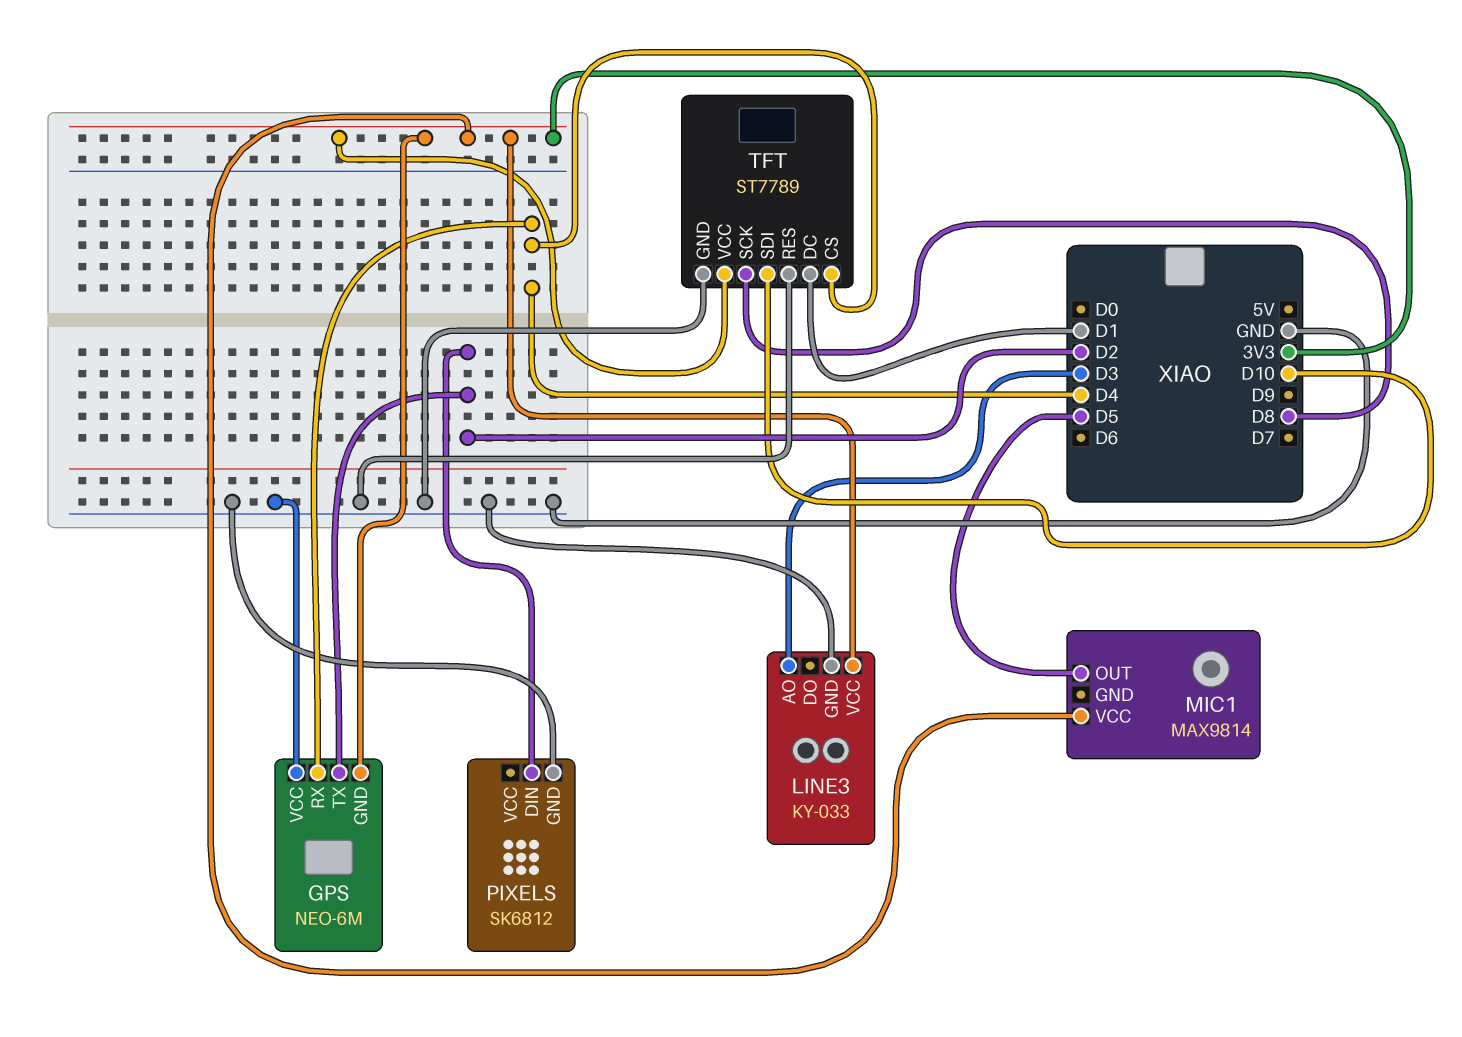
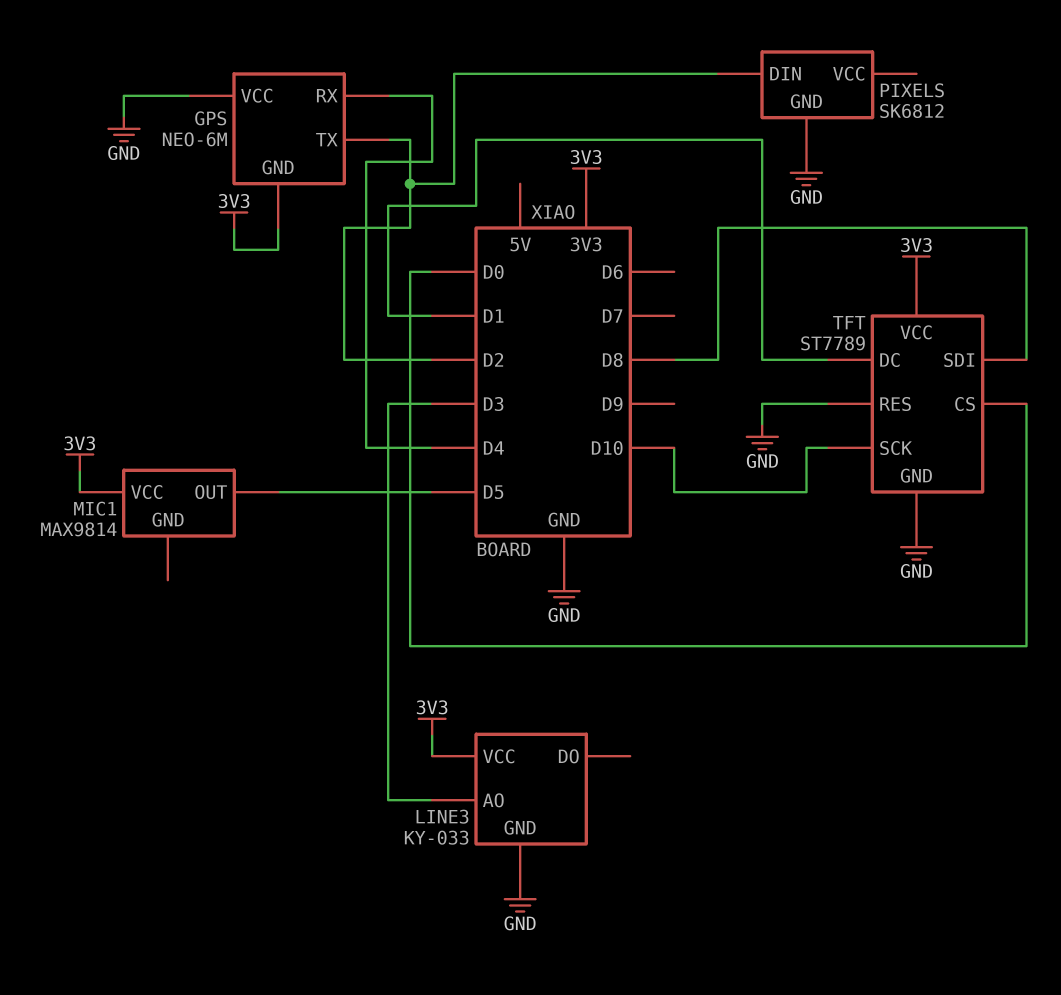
TFT pin CS: D4 -> D0
TFT pin SCK: D8 -> D10
TFT pin SDI: D10 -> D8

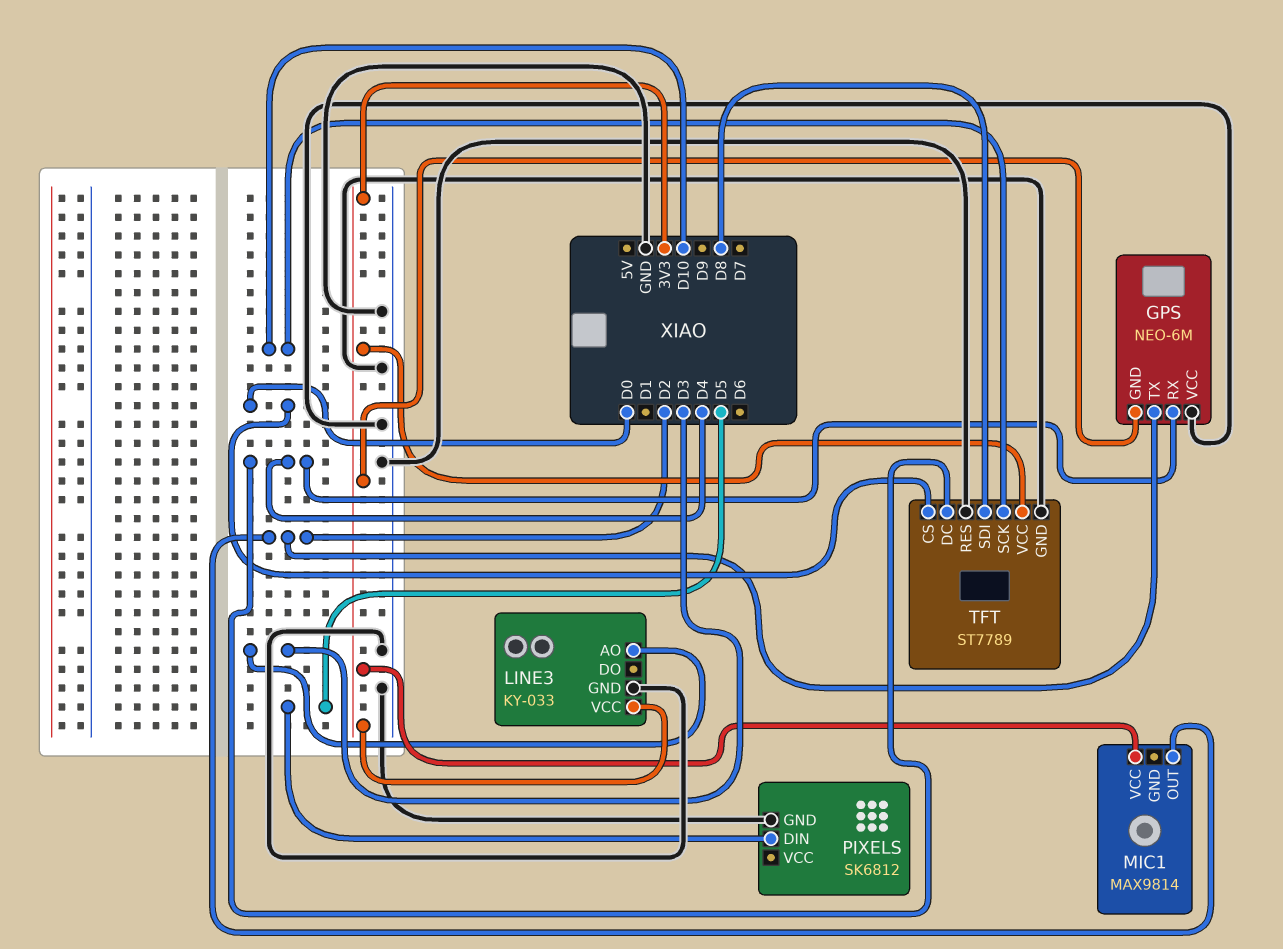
MIC1 pin OUT: D5 -> D2
PIXELS pin DIN: D2 -> D5
TFT pin DC: D1 -> D4

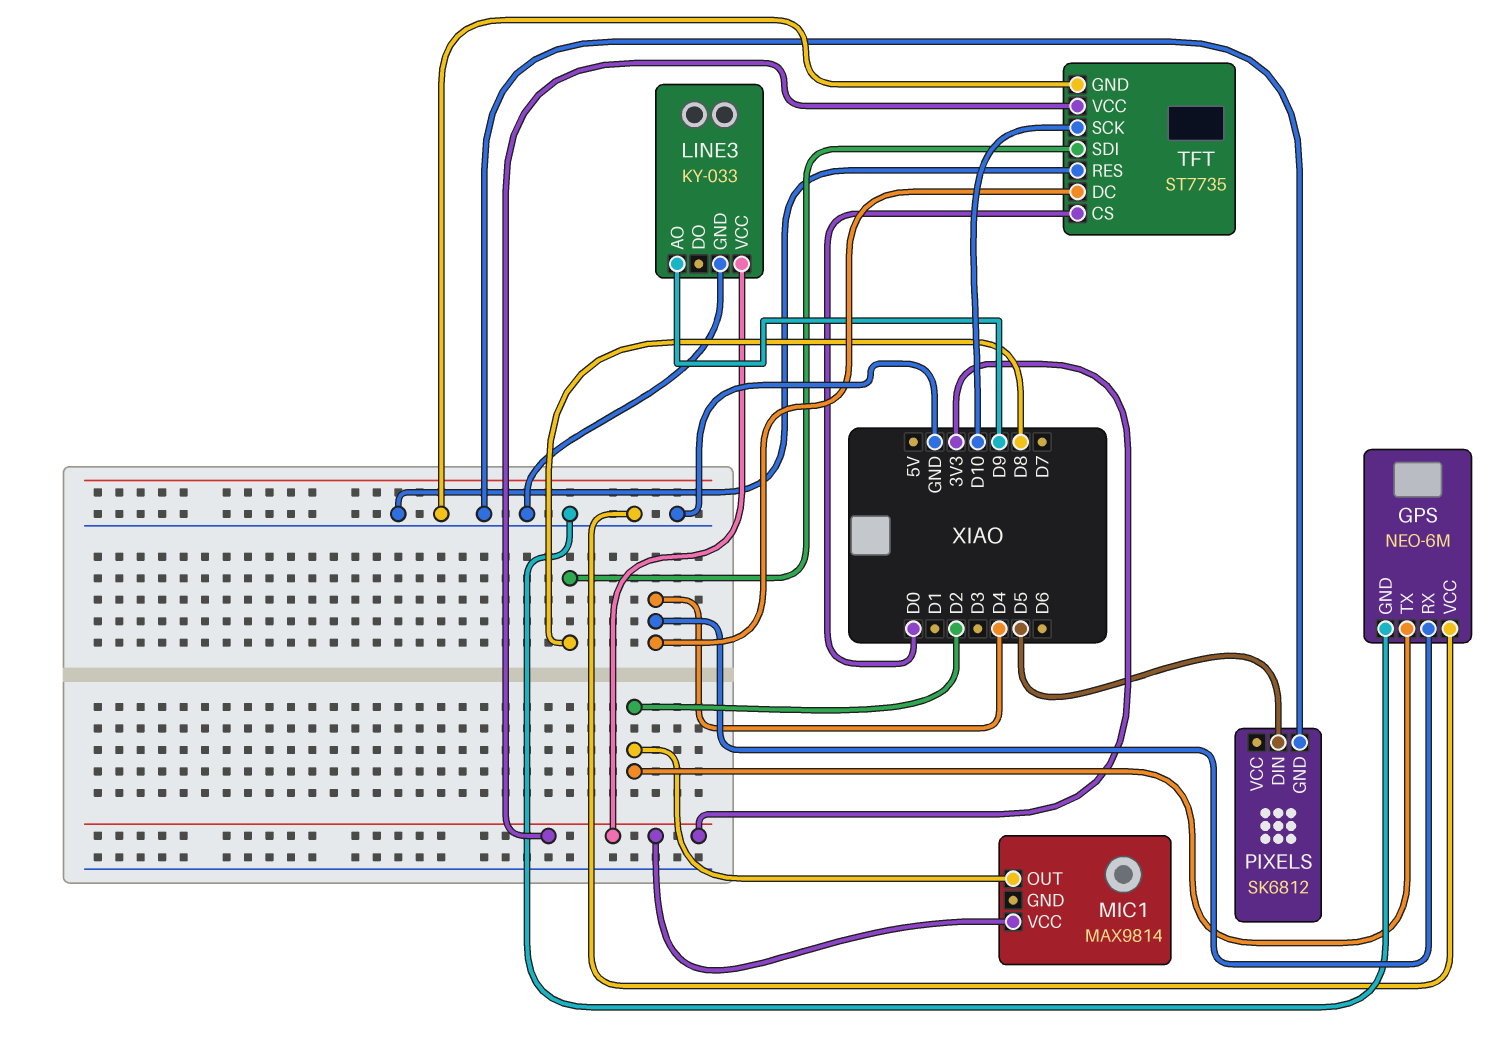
GPS pin GND: 3V3 -> GND
LINE3 pin AO: D3 -> D9
TFT: ST7789 -> ST7735

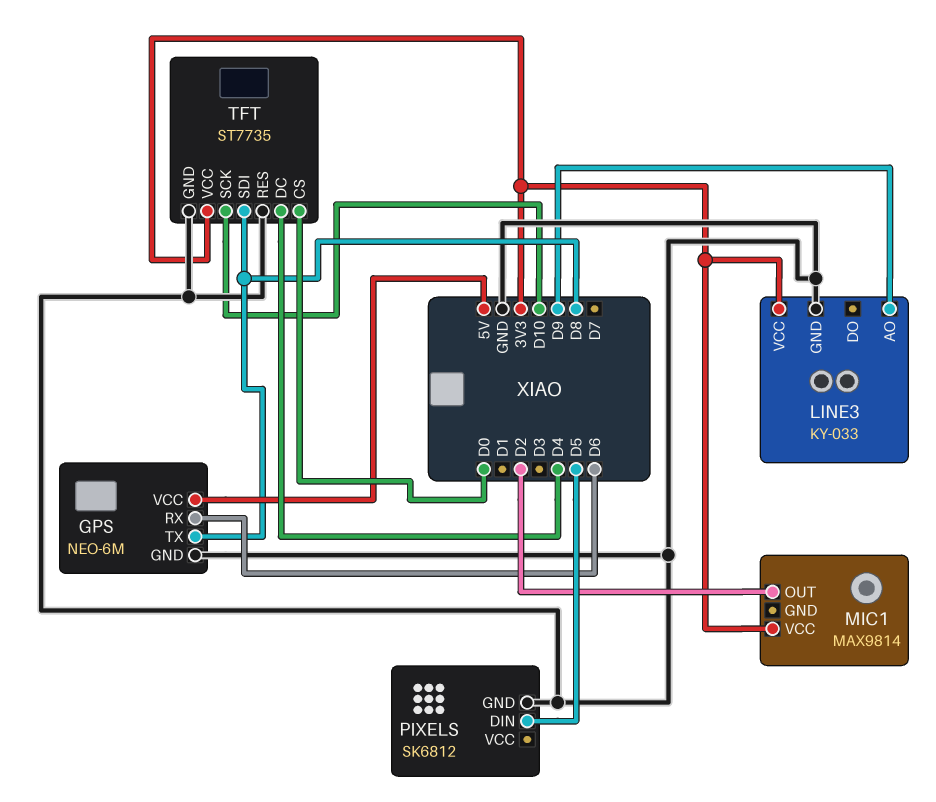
GPS pin RX: D4 -> D6
GPS pin TX: D2 -> D8
GPS pin VCC: GND -> 5V

